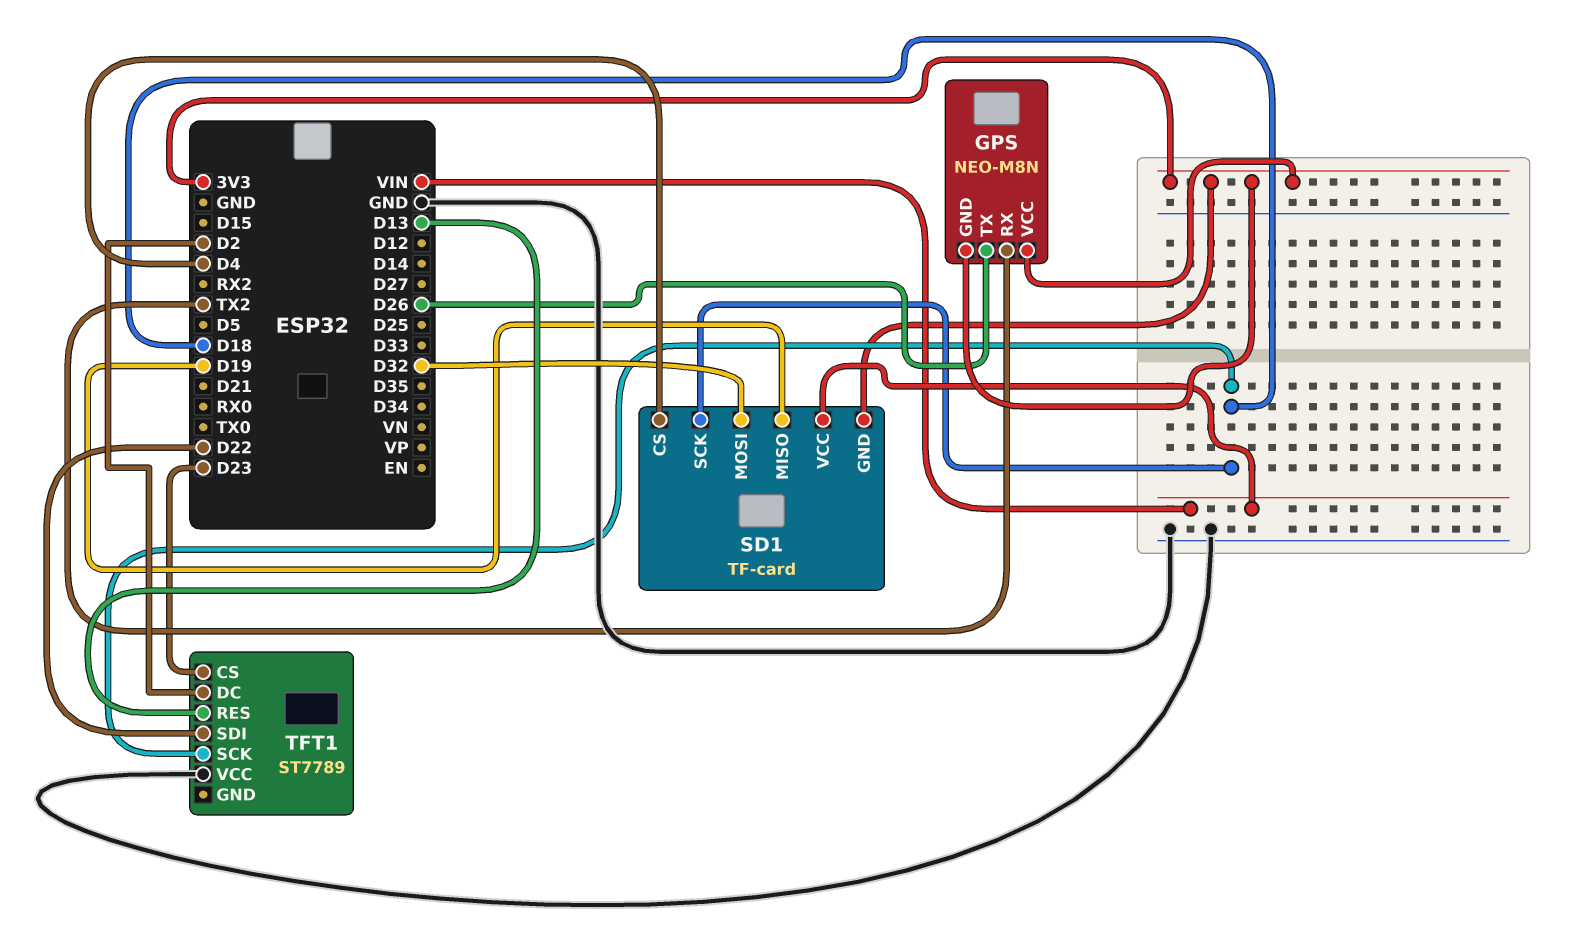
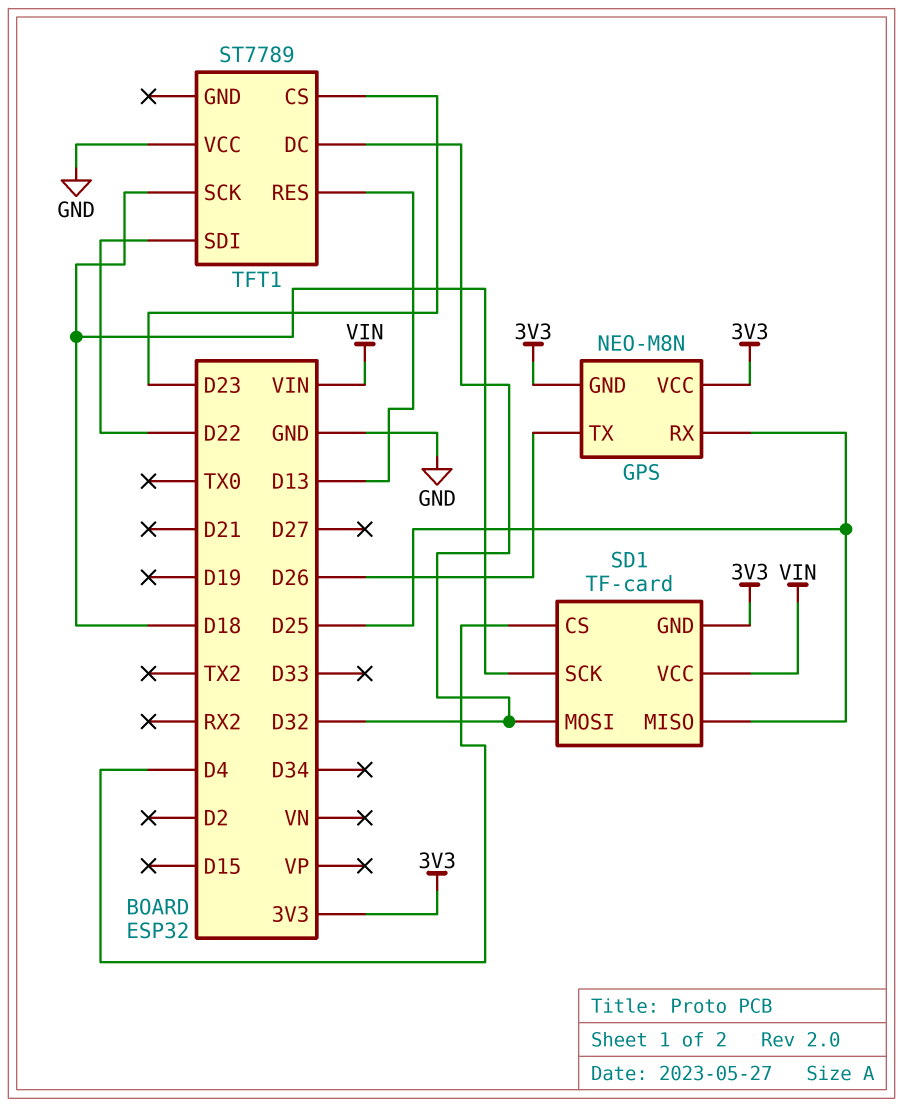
GPS pin RX: TX2 -> D25
SD1 pin MISO: D19 -> D25
TFT1 pin DC: D2 -> D32

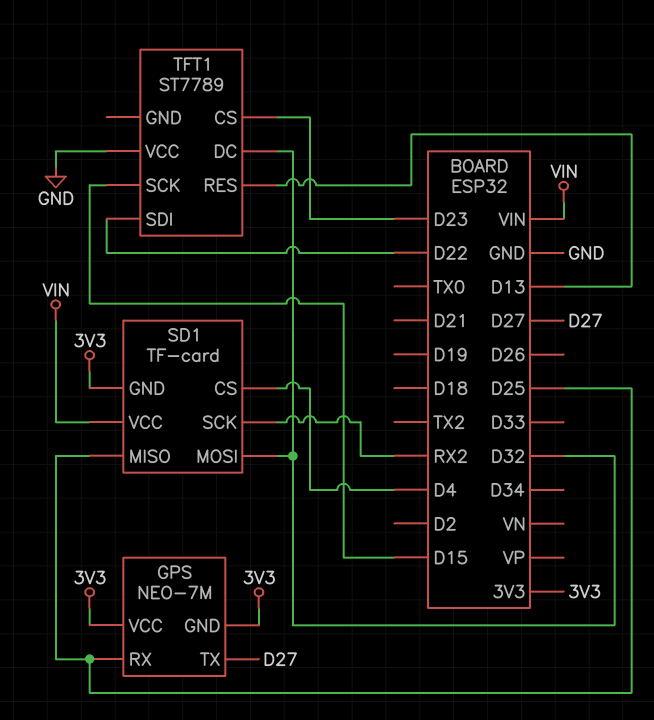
GPS: NEO-M8N -> NEO-7M
GPS pin TX: D26 -> D27
SD1 pin SCK: D18 -> RX2
TFT1 pin SCK: D18 -> D15

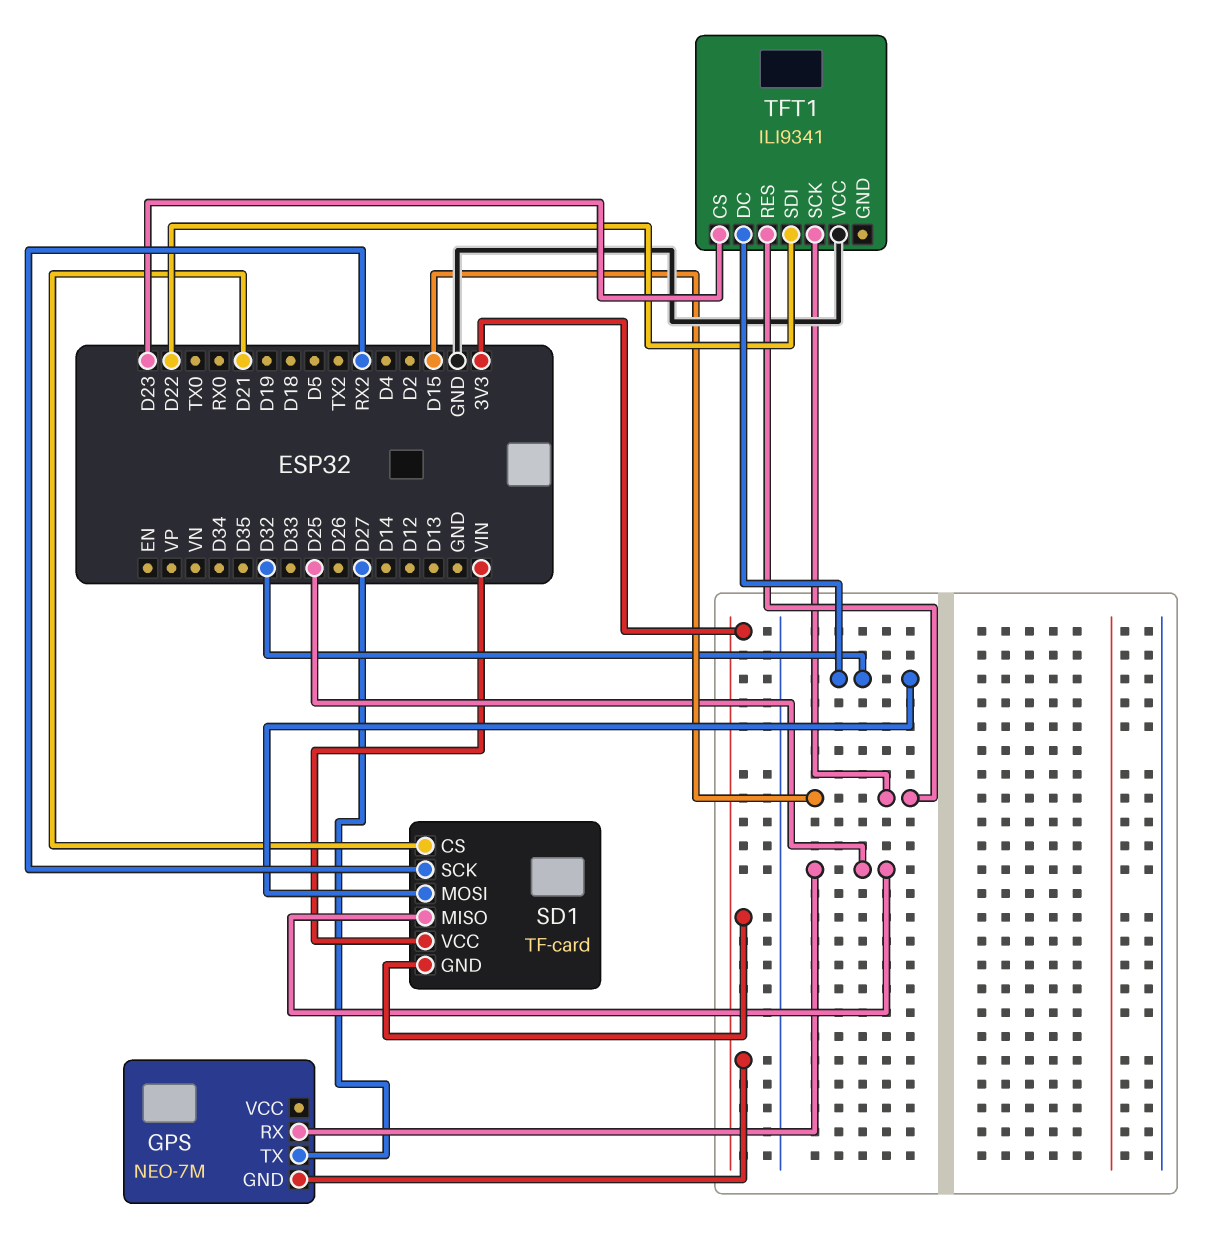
GPS pin VCC: 3V3 -> none
SD1 pin CS: D4 -> D21
TFT1: ST7789 -> ILI9341
TFT1 pin RES: D13 -> D15

